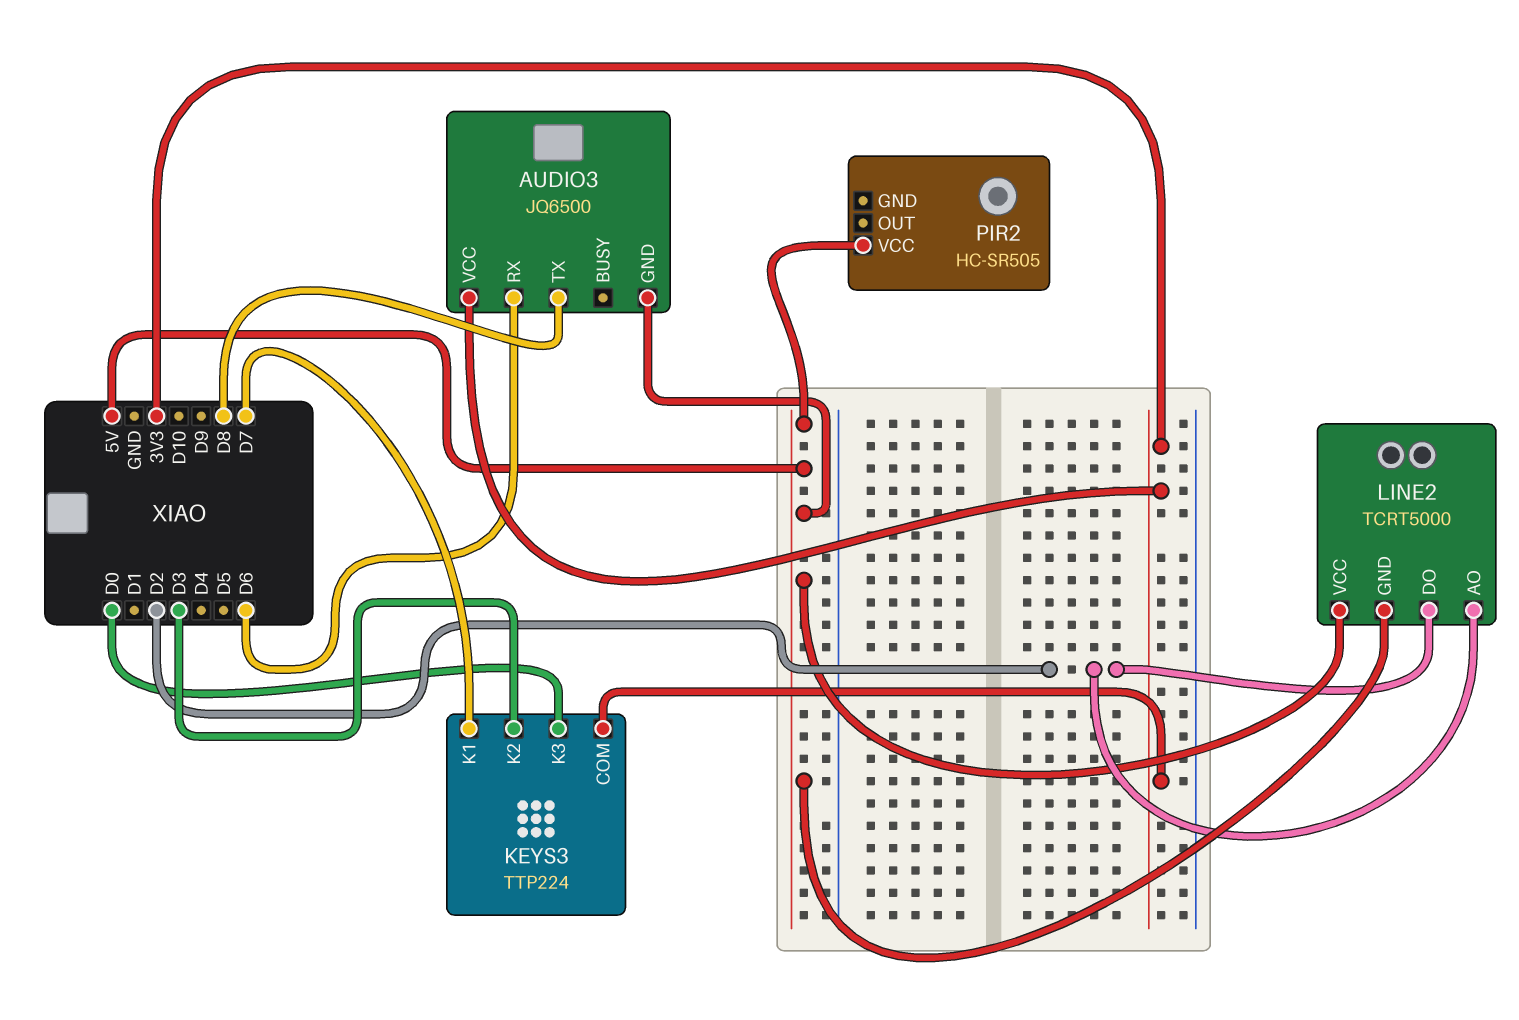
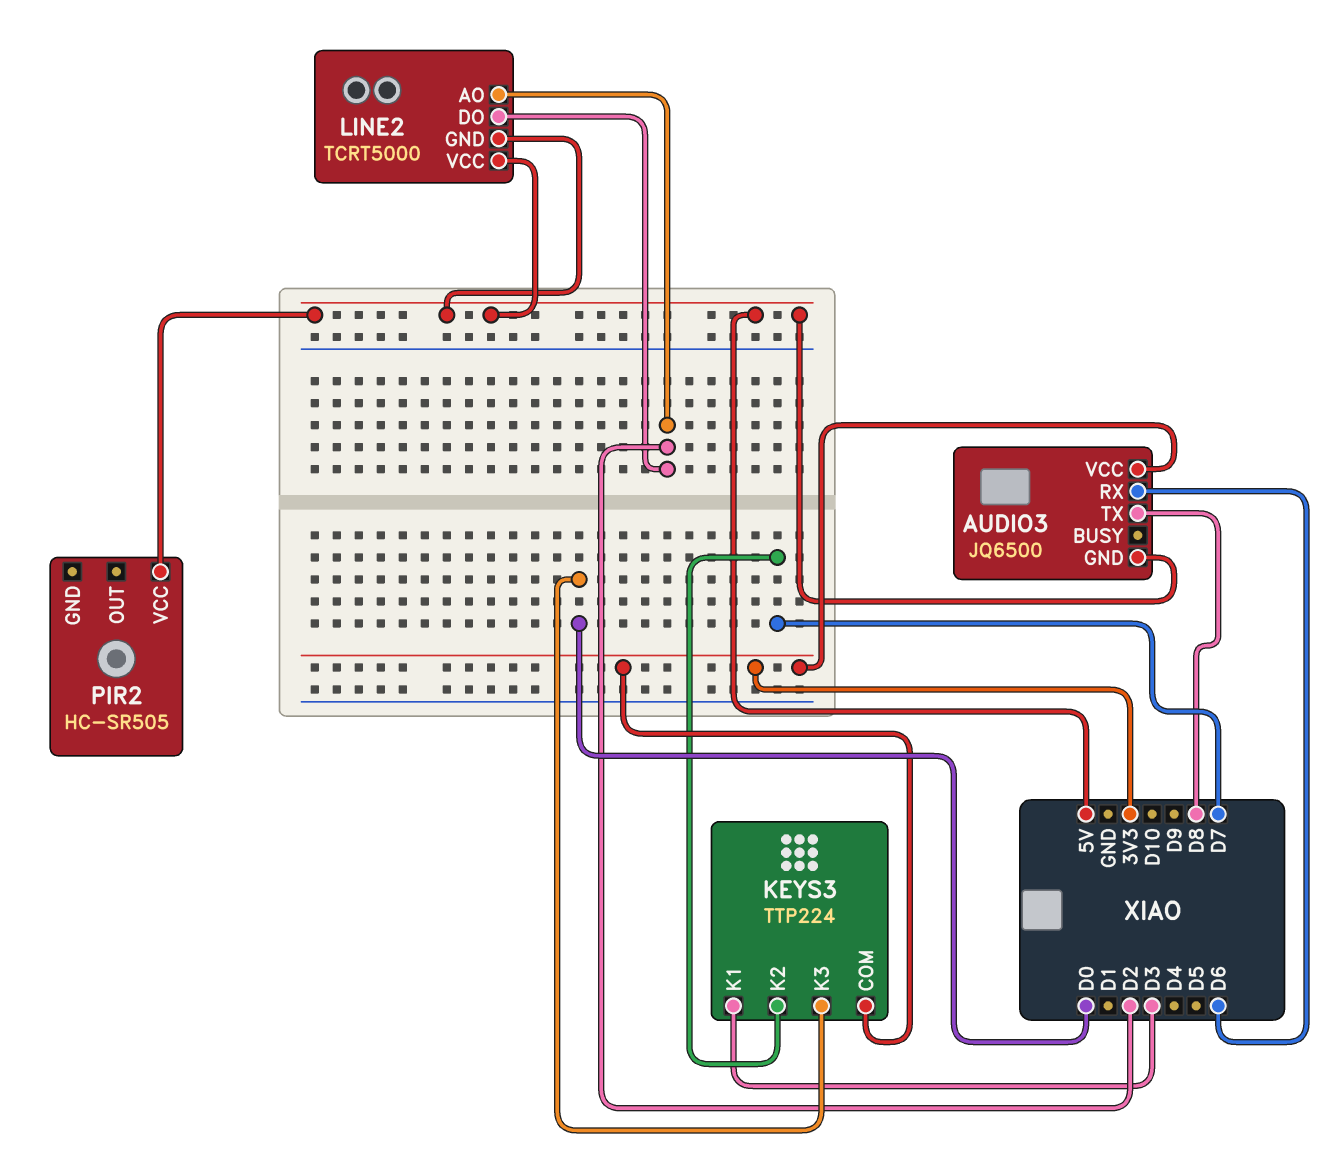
KEYS3 pin K1: D7 -> D3
KEYS3 pin K2: D3 -> D7

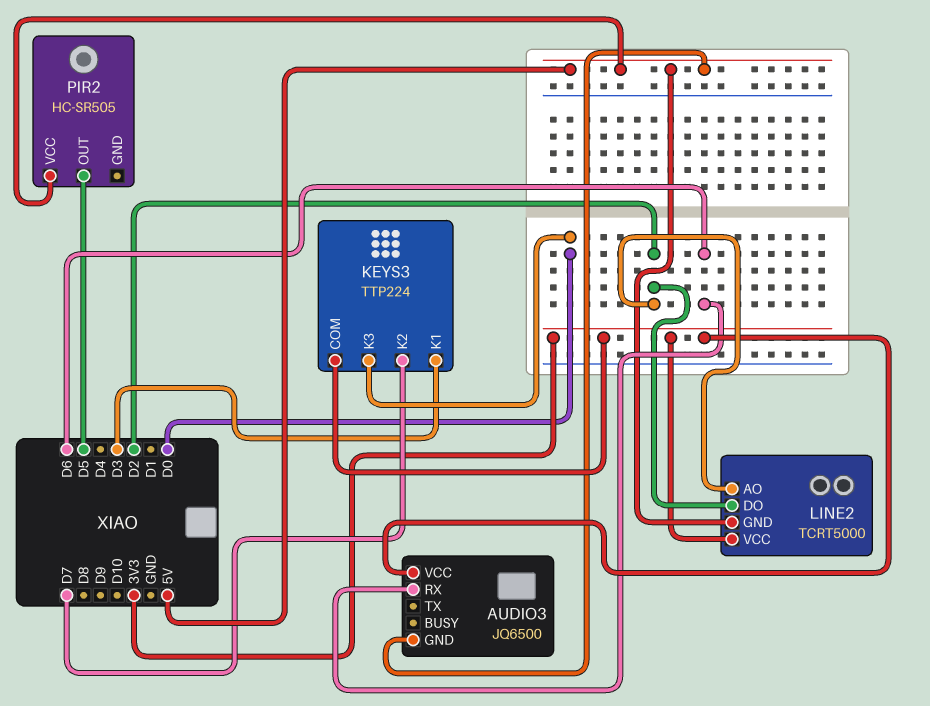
AUDIO3 pin TX: D8 -> none
LINE2 pin VCC: 5V -> 3V3
PIR2 pin OUT: none -> D5

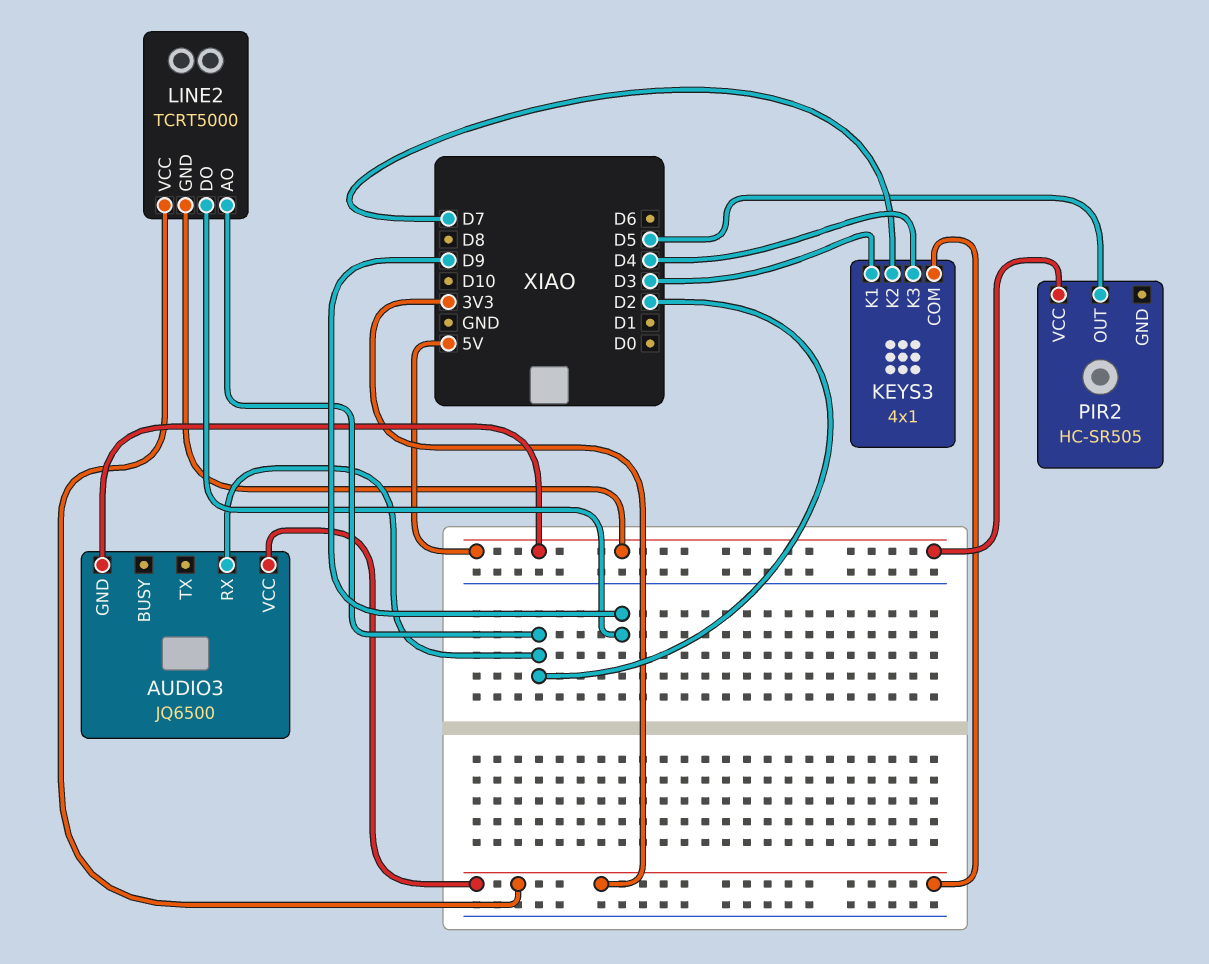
AUDIO3 pin RX: D6 -> D2
KEYS3: TTP224 -> 4x1
KEYS3 pin K3: D0 -> D4
LINE2 pin DO: D2 -> D9

